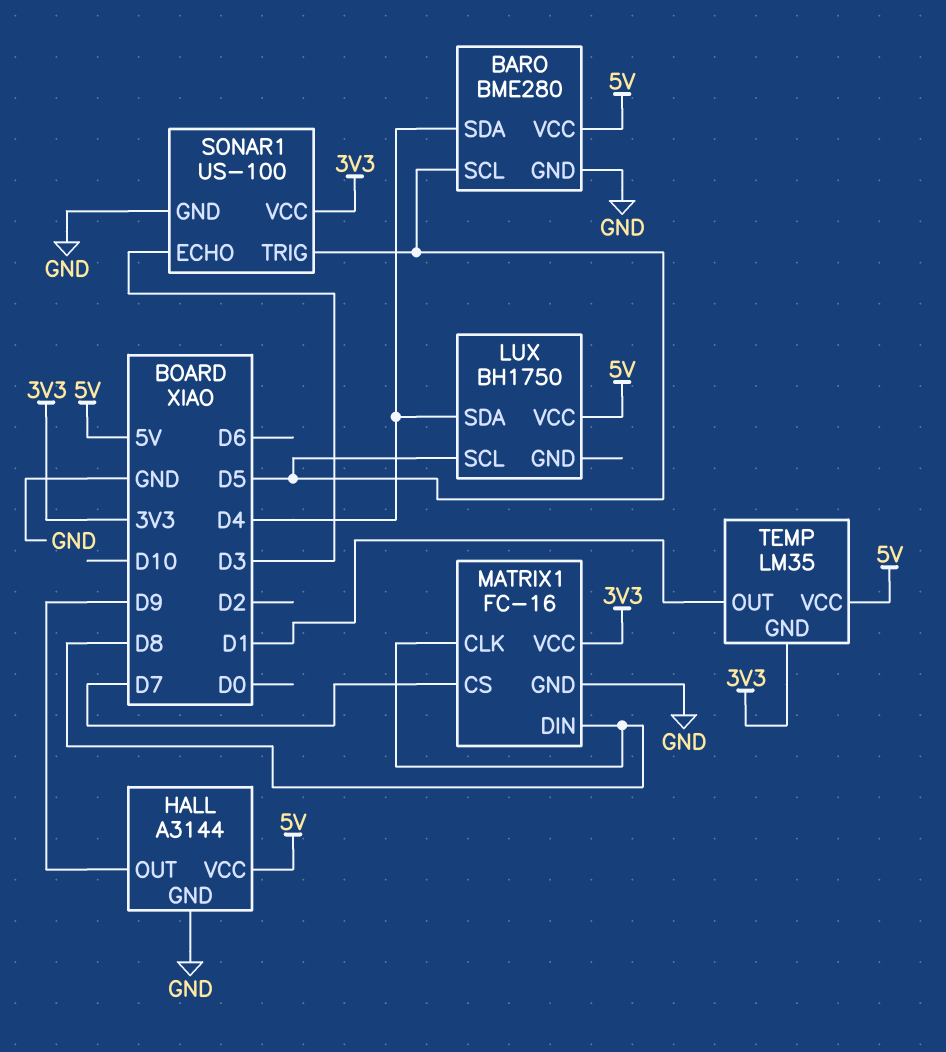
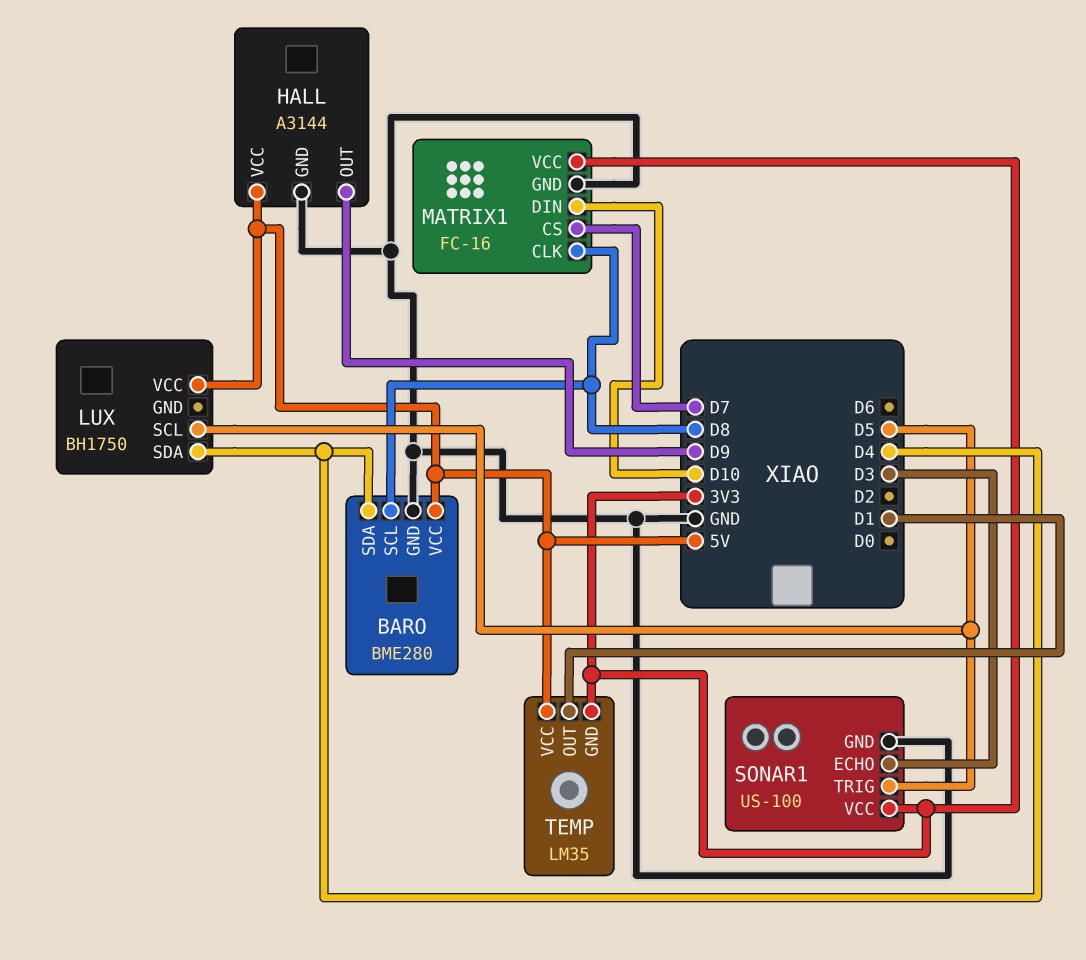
BARO pin SCL: D5 -> D8
MATRIX1 pin DIN: D8 -> D10

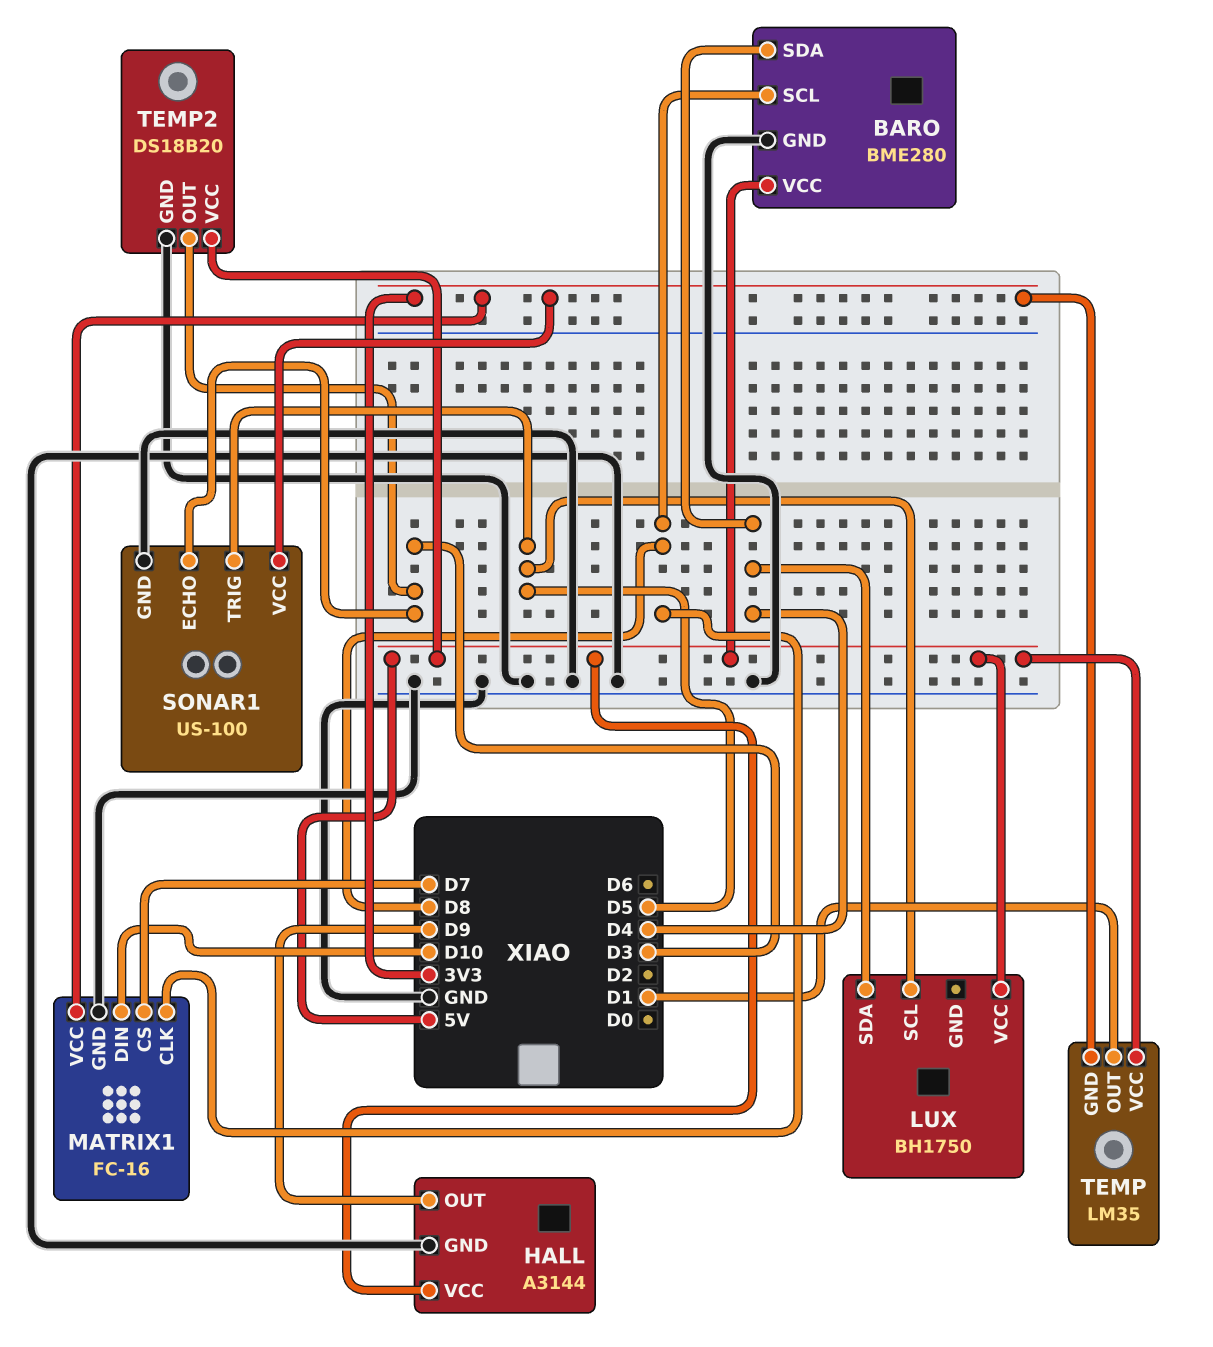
TEMP2: none -> DS18B20
TEMP2 pin GND: none -> GND
TEMP2 pin OUT: none -> D3
TEMP2 pin VCC: none -> 5V

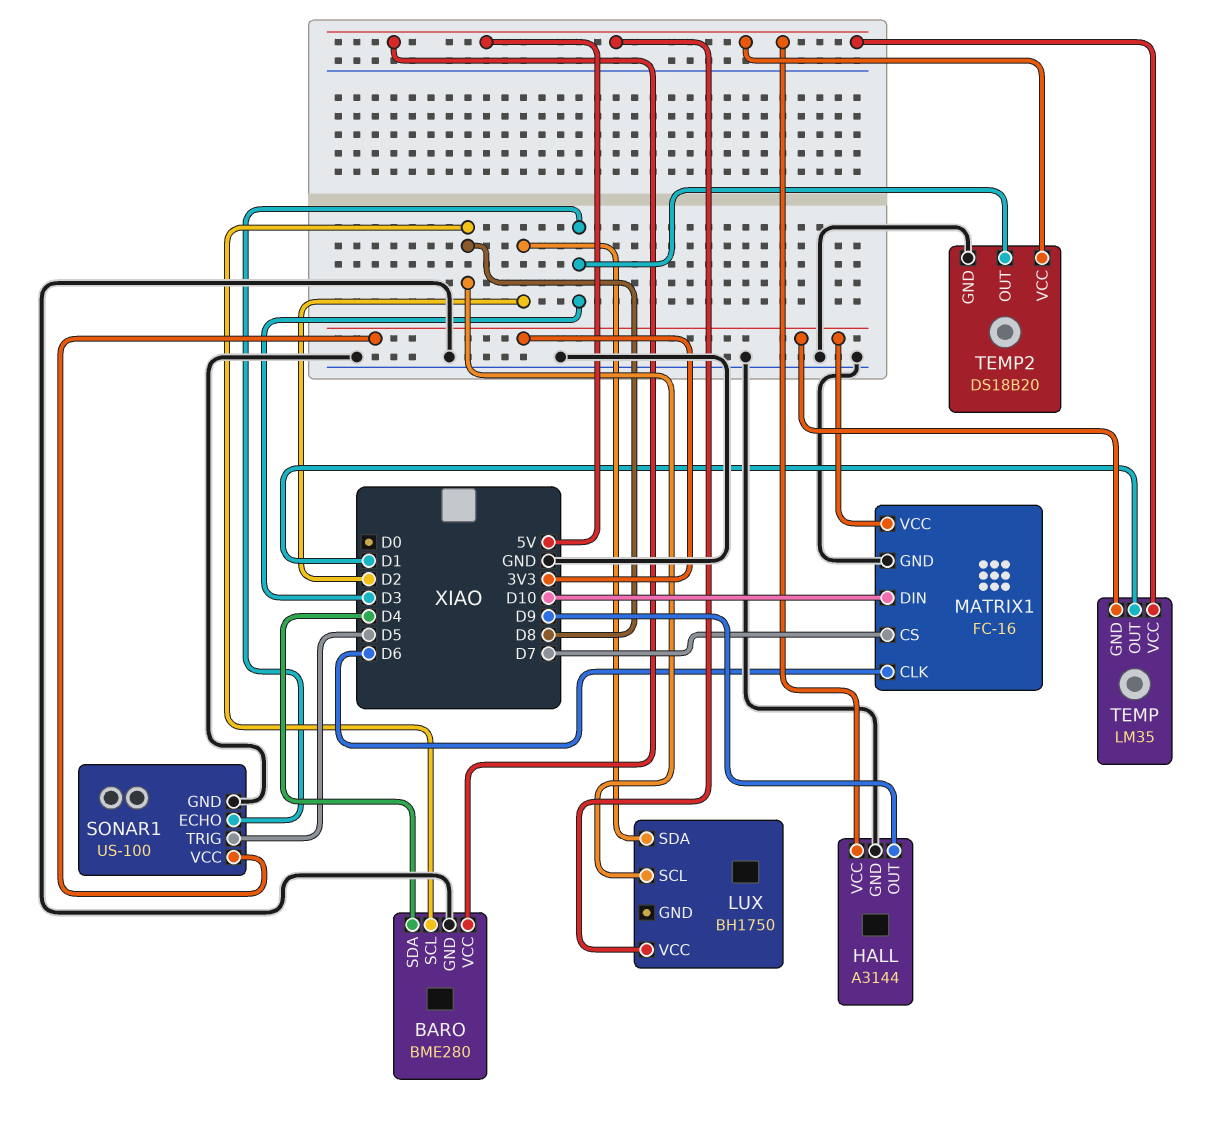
LUX pin SCL: D5 -> D8
LUX pin SDA: D4 -> D2
MATRIX1 pin CLK: D8 -> D6

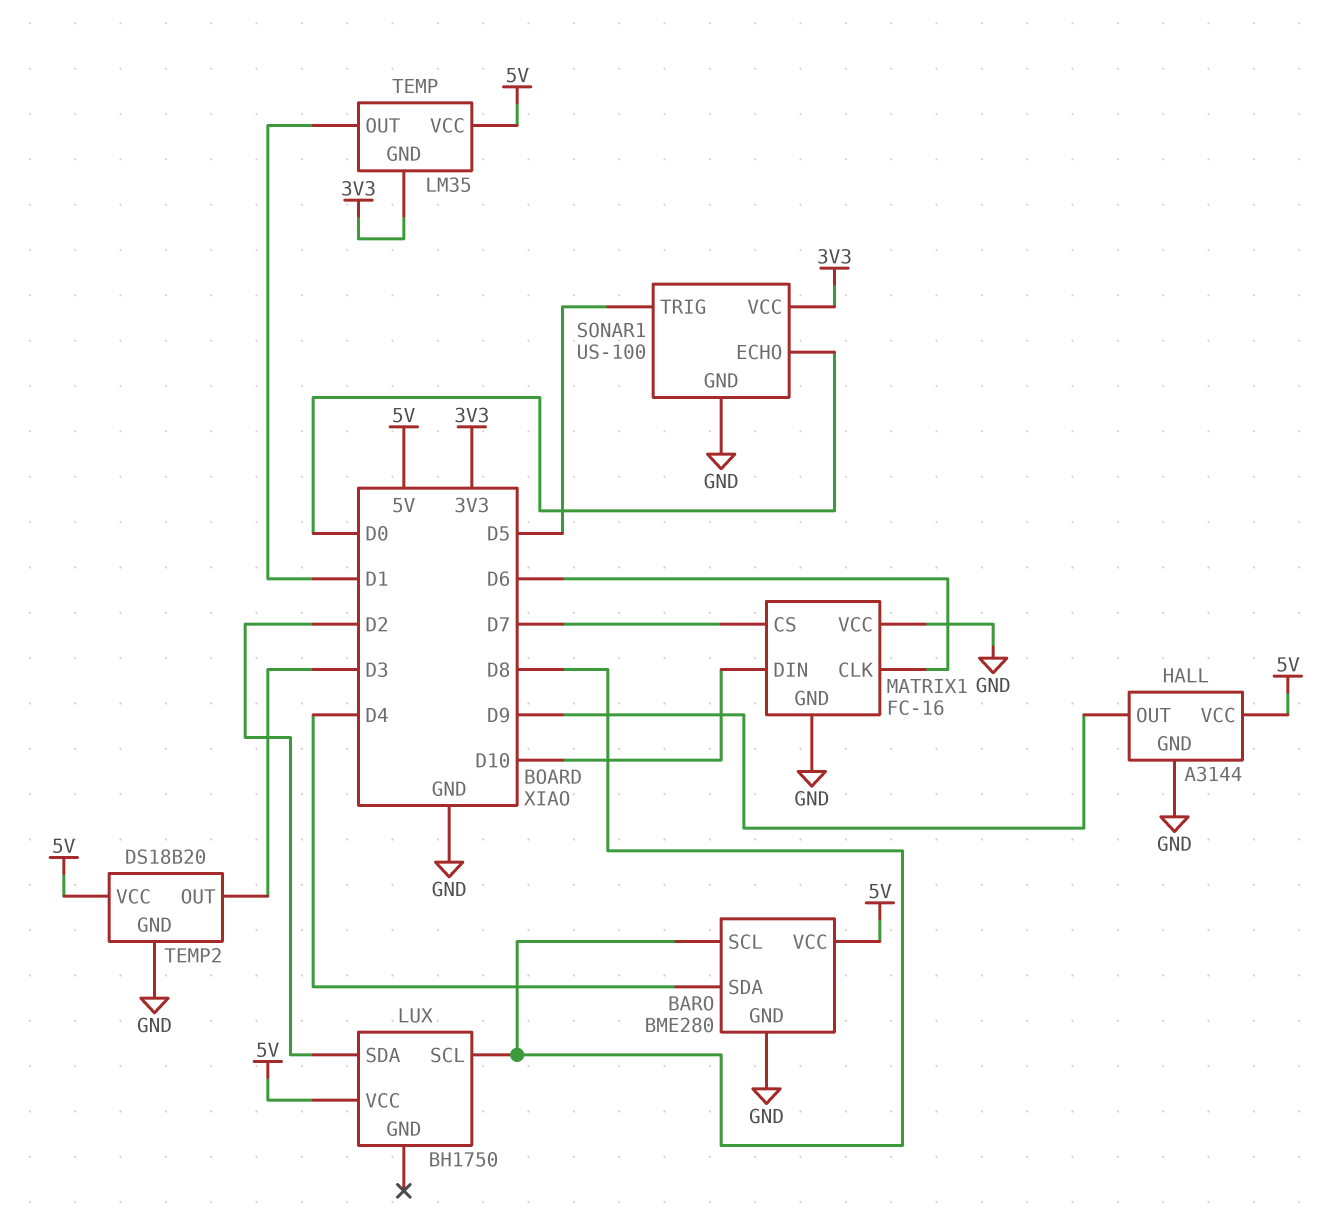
MATRIX1 pin VCC: 3V3 -> GND
SONAR1 pin ECHO: D3 -> D0

